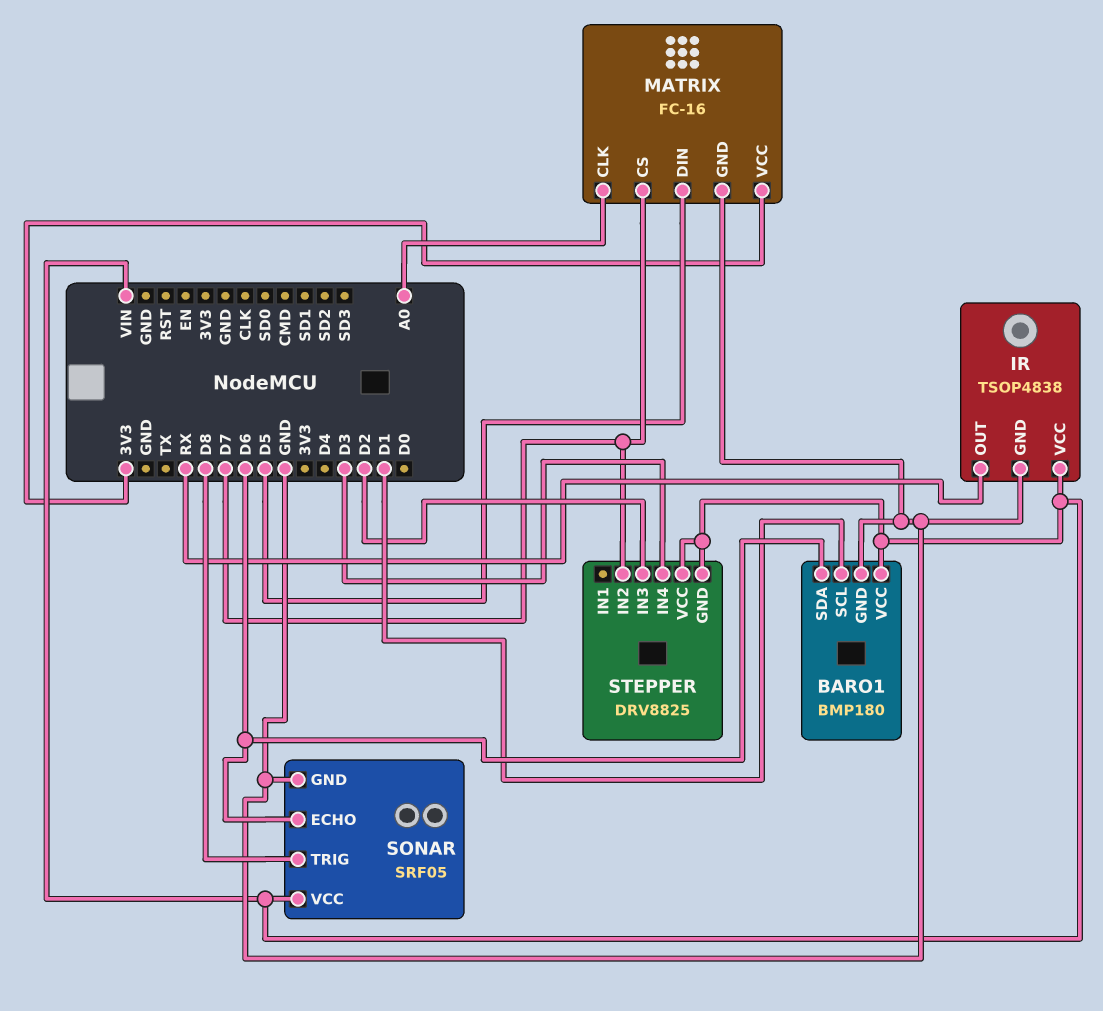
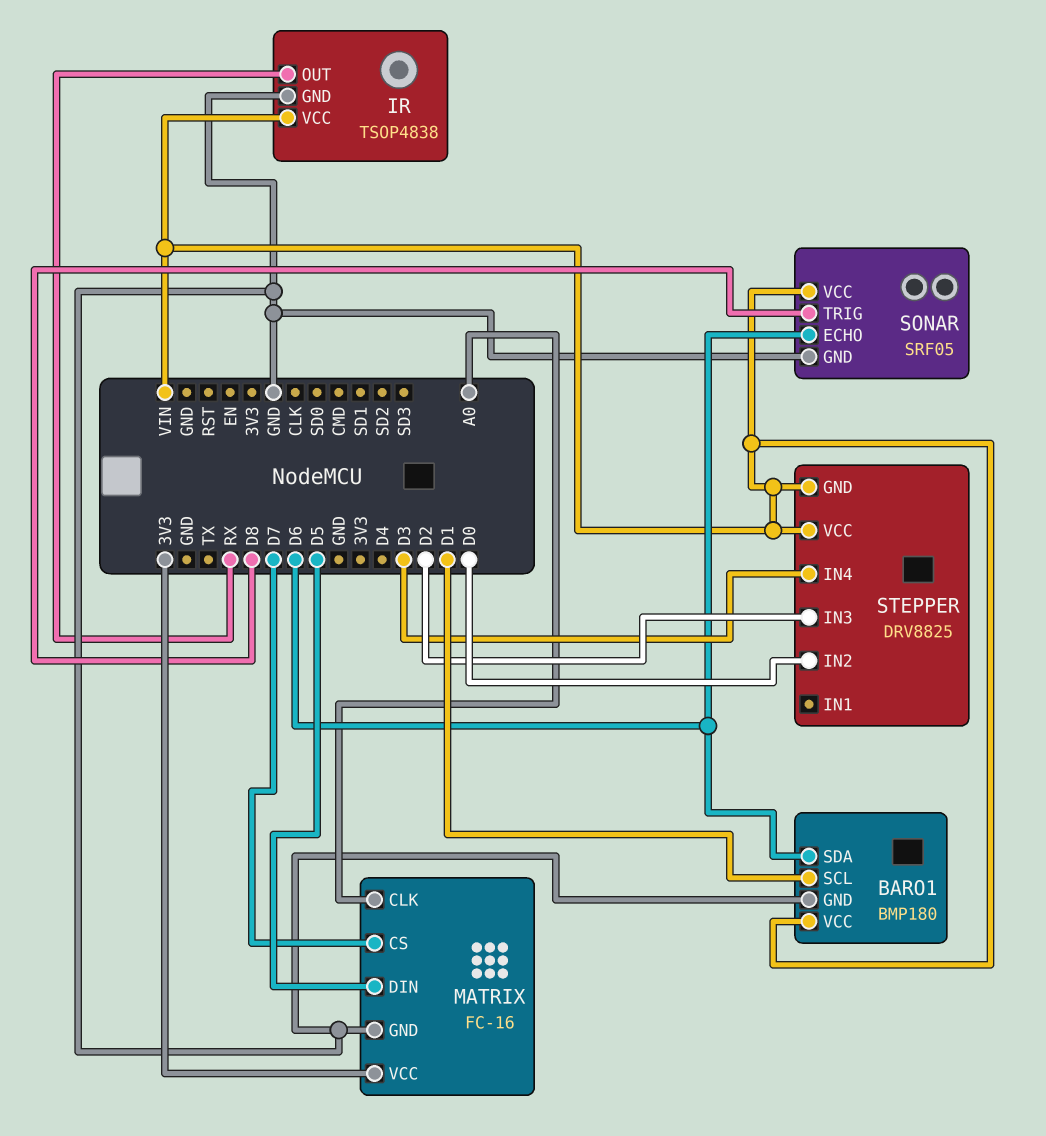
STEPPER pin IN2: D7 -> D0

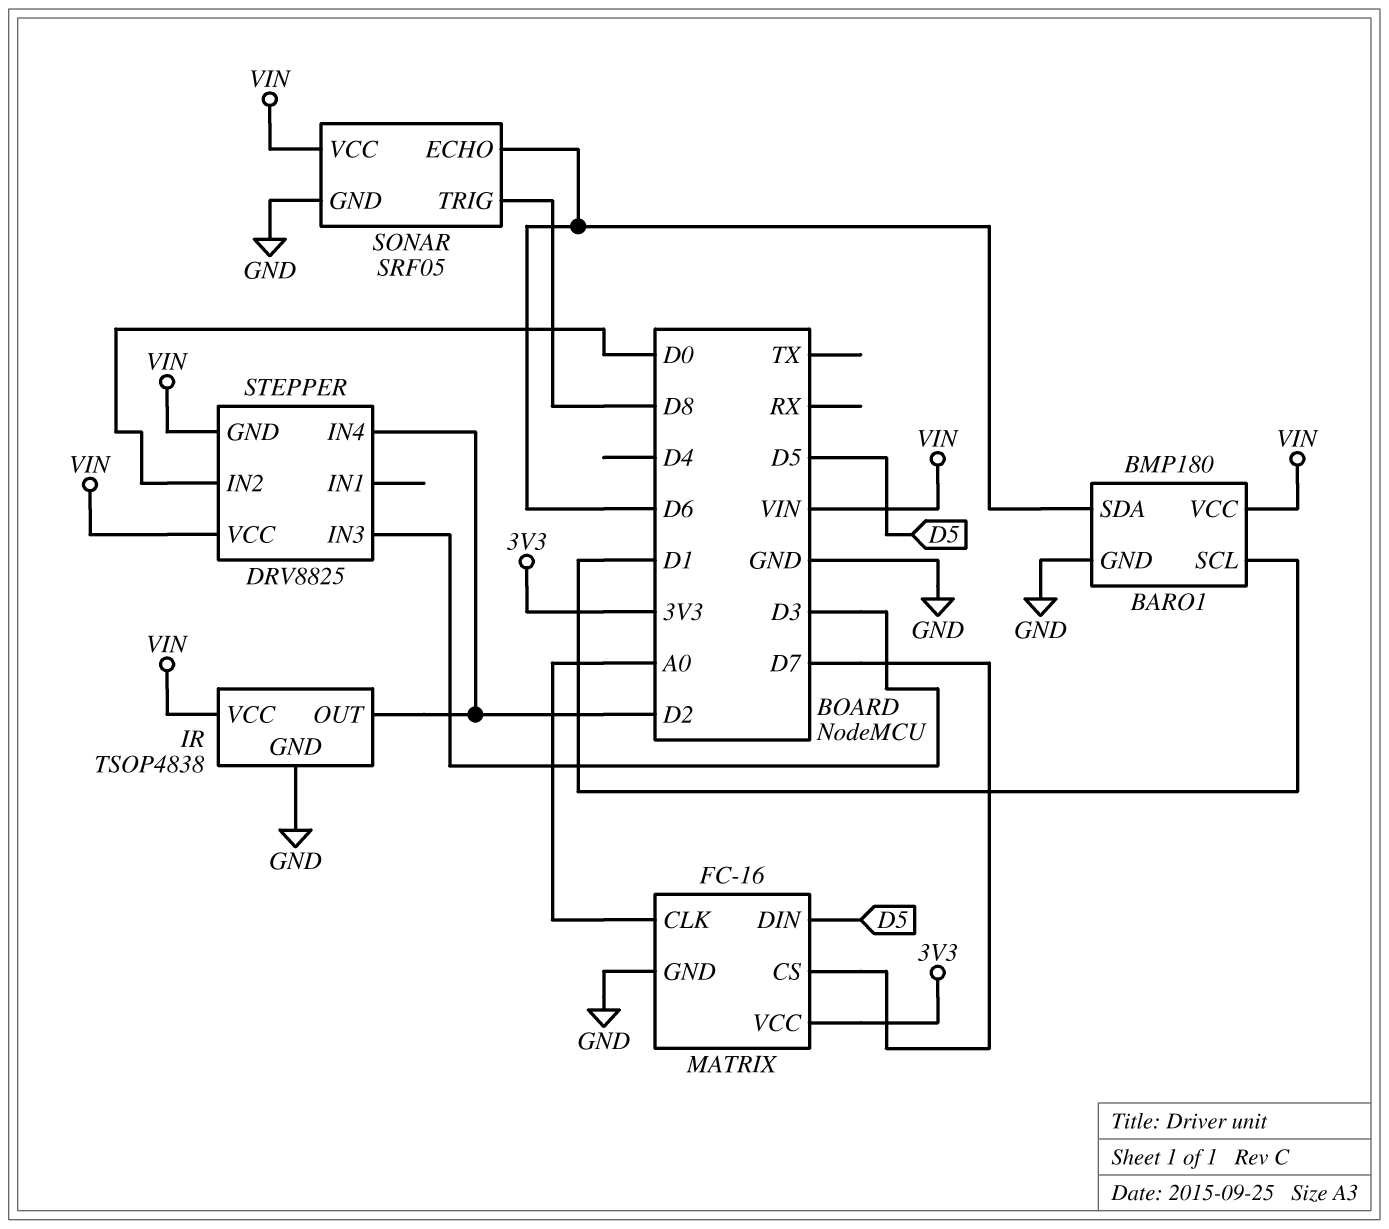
IR pin OUT: RX -> D2
STEPPER pin IN3: D2 -> D3
STEPPER pin IN4: D3 -> D2

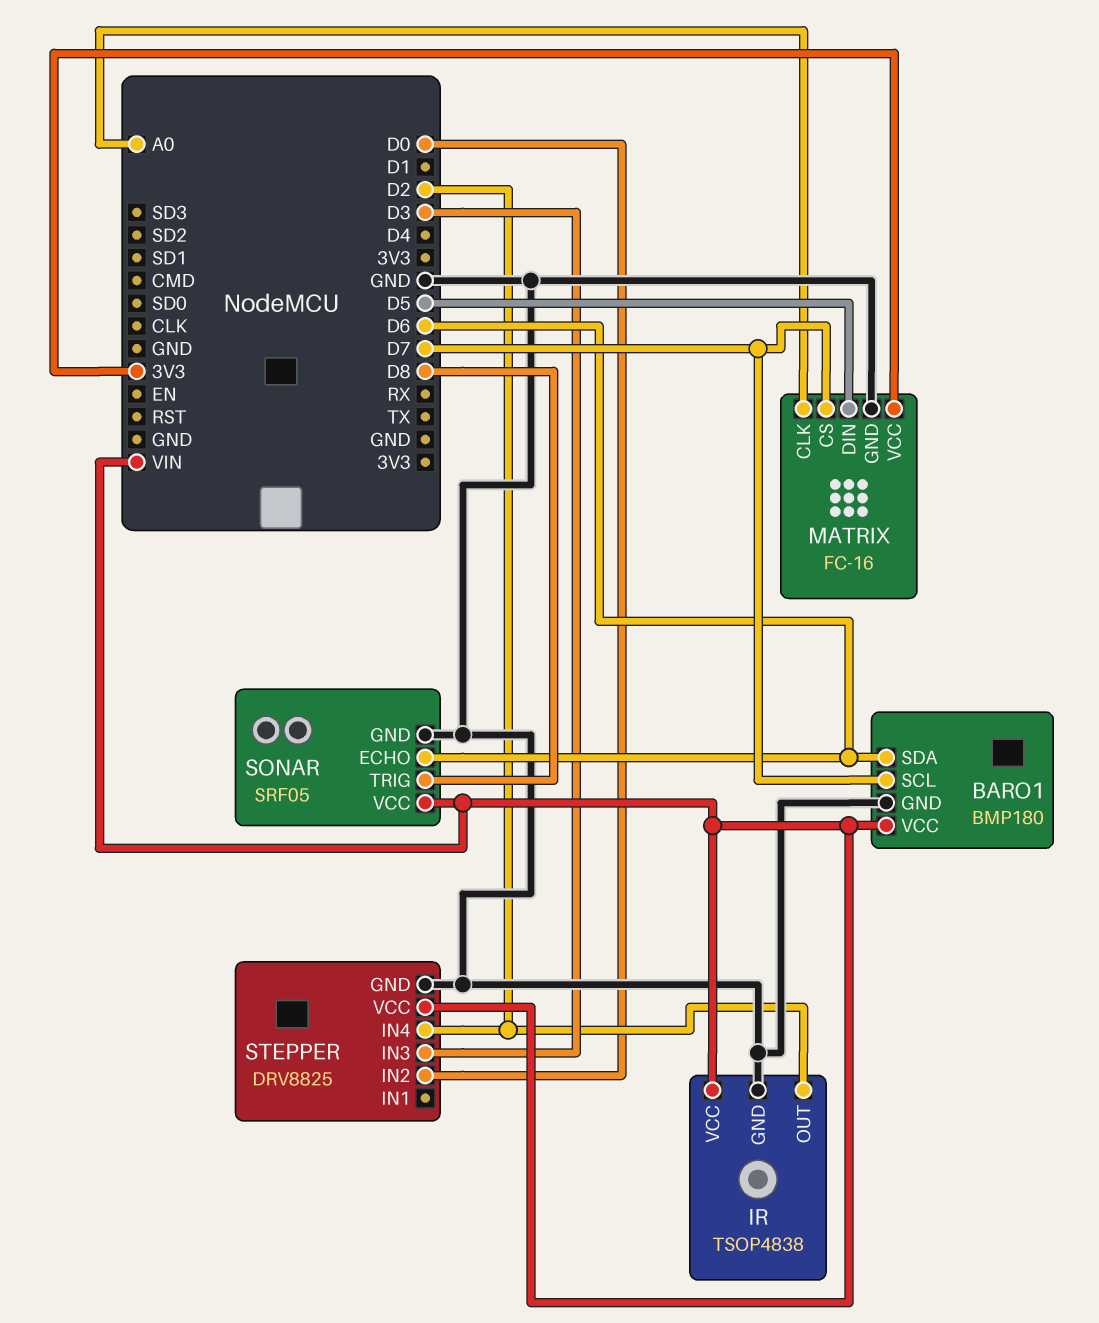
BARO1 pin SCL: D1 -> D7
STEPPER pin GND: VIN -> GND

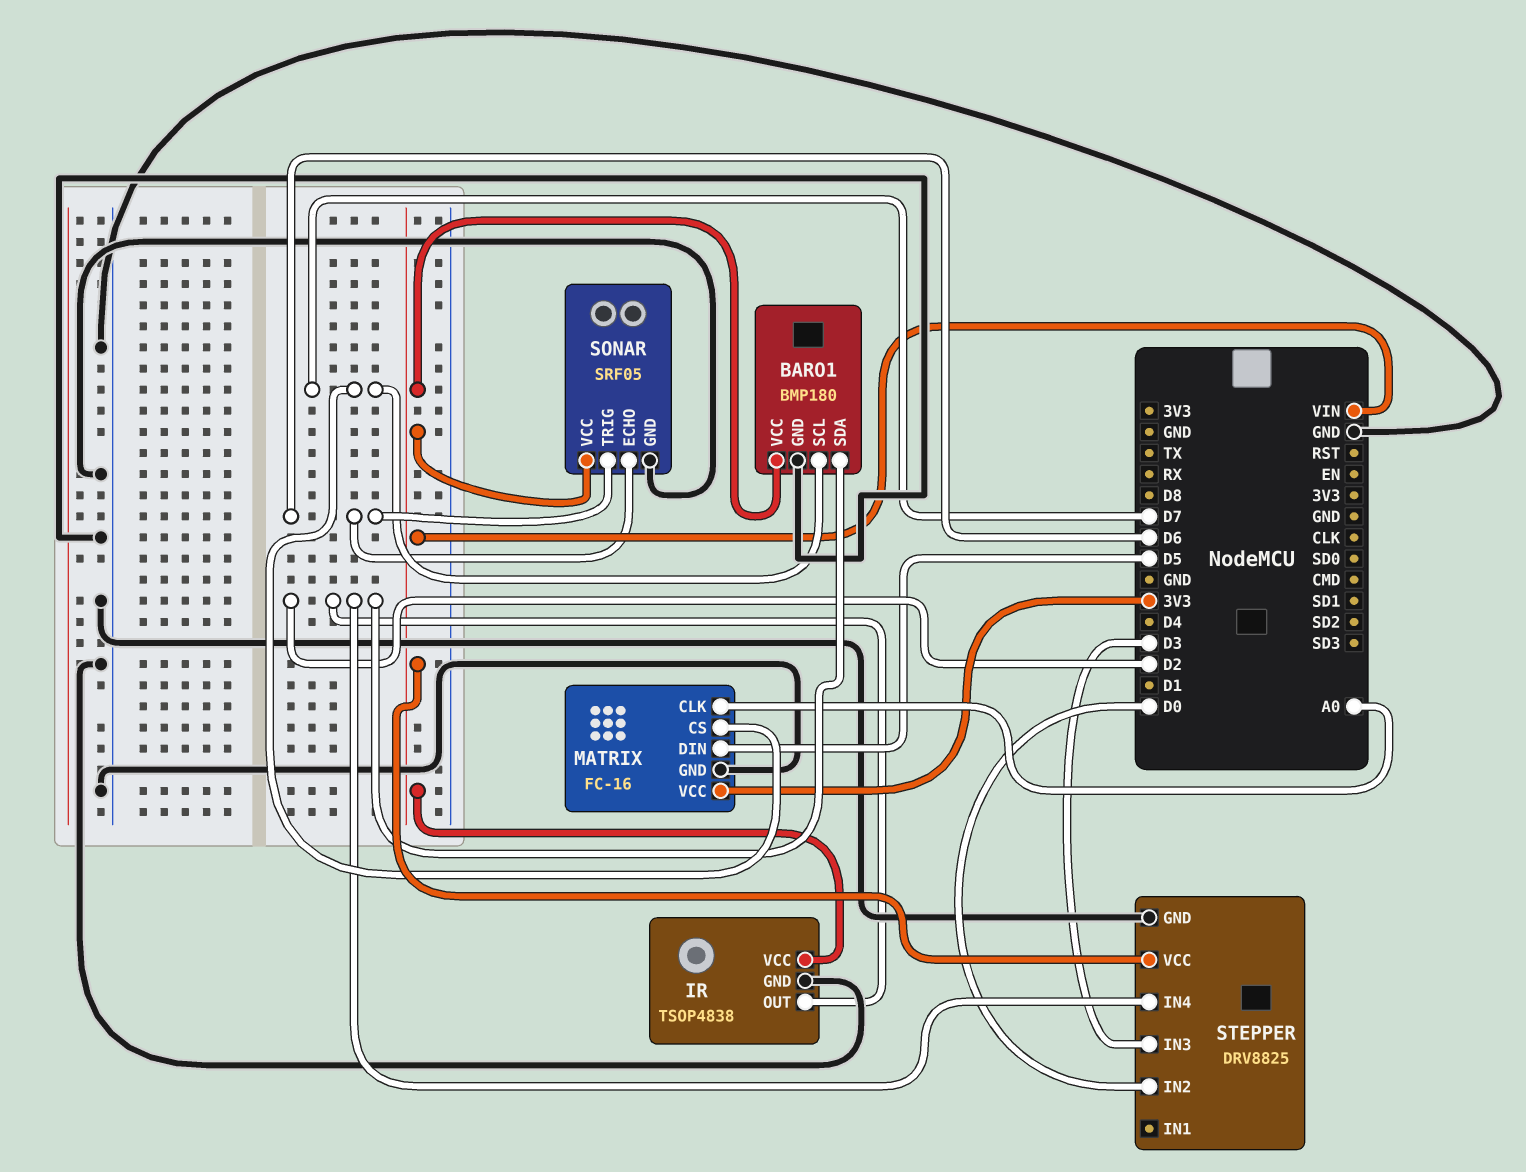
BARO1 pin SDA: D6 -> D2
SONAR pin TRIG: D8 -> D6

